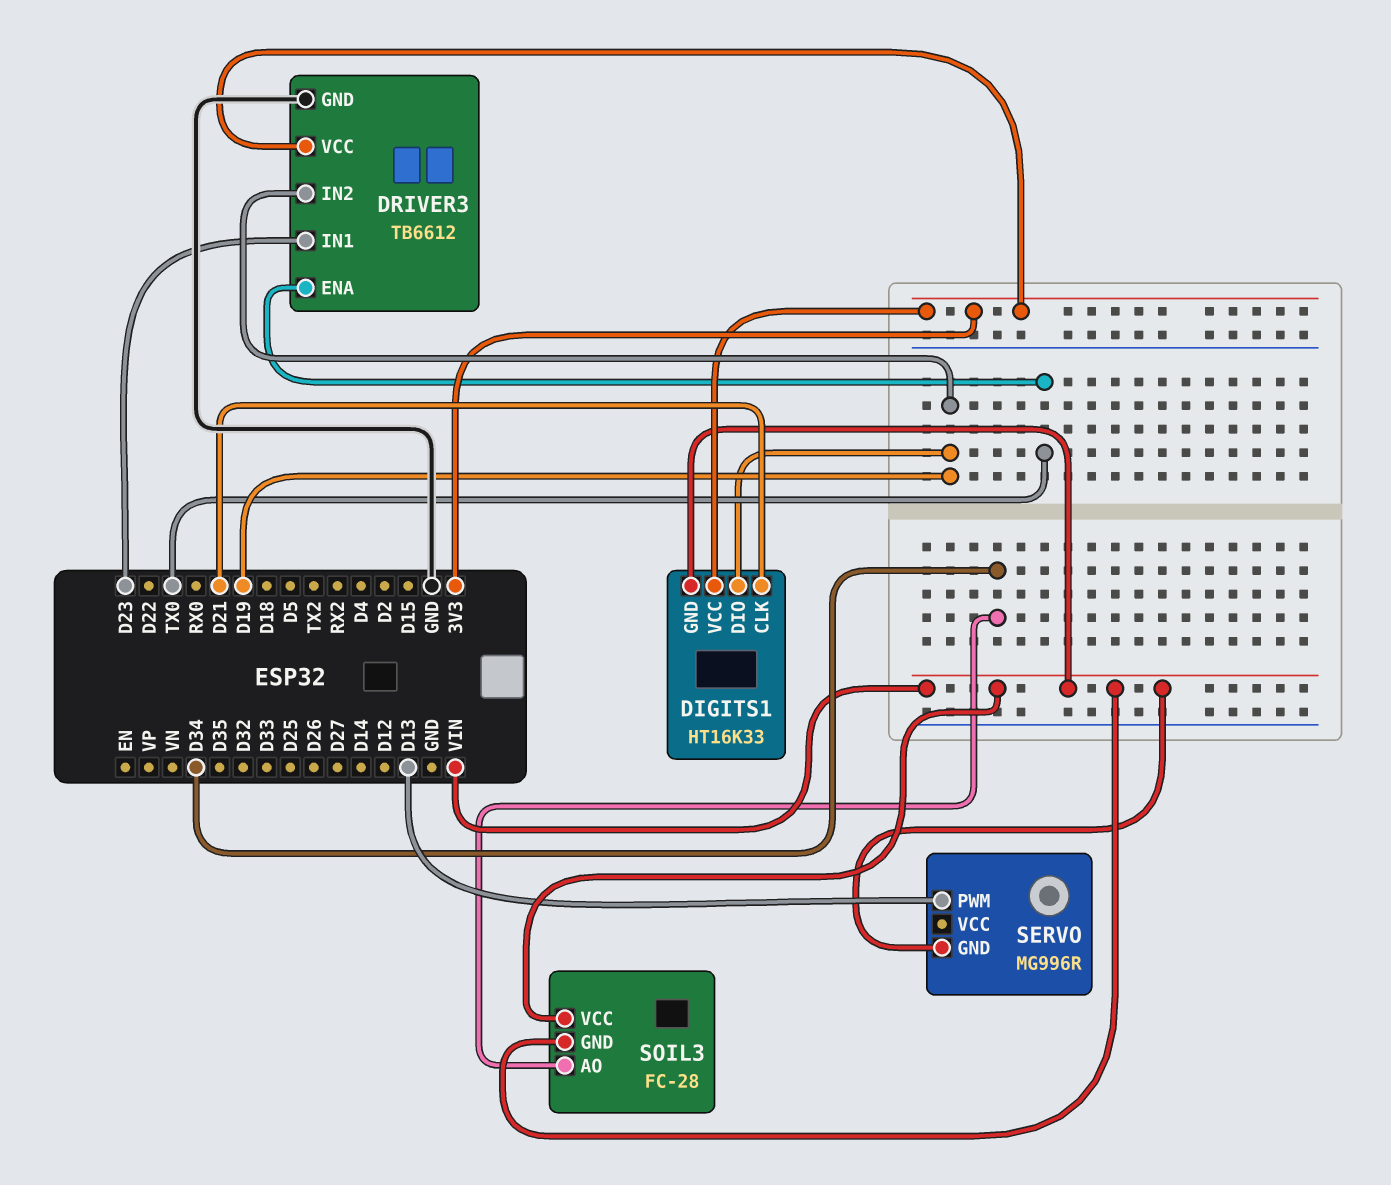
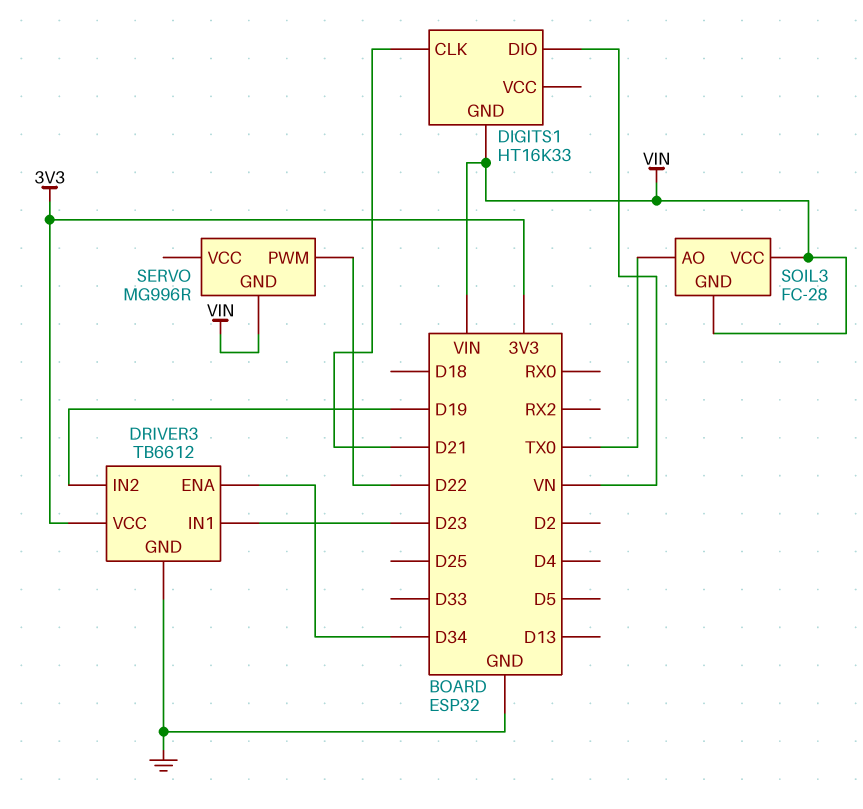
DIGITS1 pin DIO: D19 -> VN
DIGITS1 pin VCC: 3V3 -> none
DRIVER3 pin ENA: TX0 -> D34
SERVO pin PWM: D13 -> D22
SOIL3 pin AO: D34 -> TX0

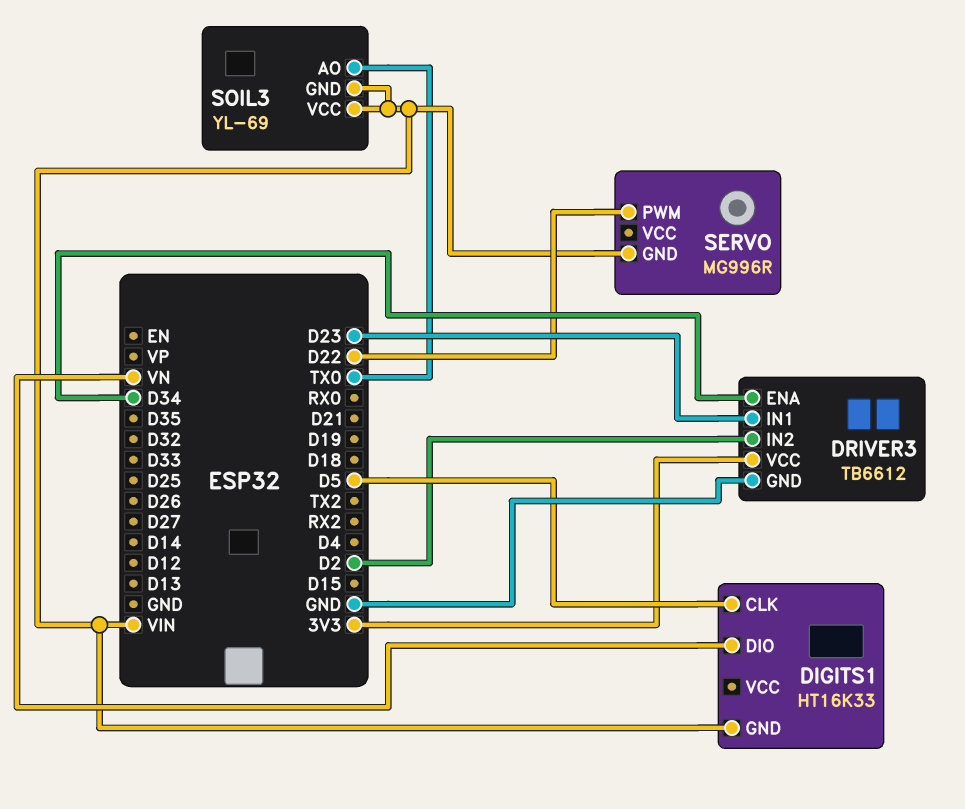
DIGITS1 pin CLK: D21 -> D5
DRIVER3 pin IN2: D19 -> D2
SOIL3: FC-28 -> YL-69

